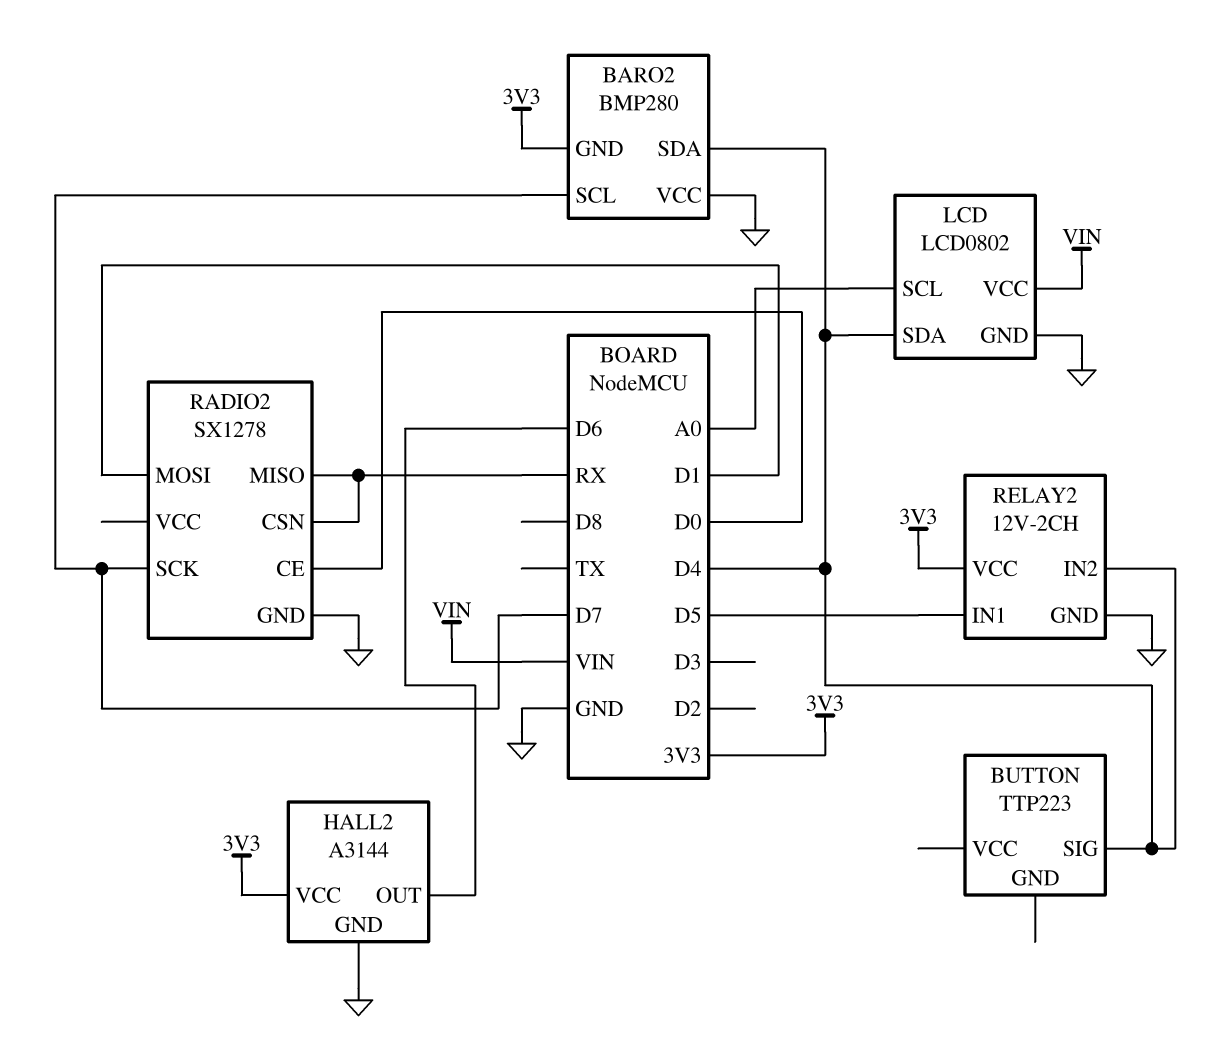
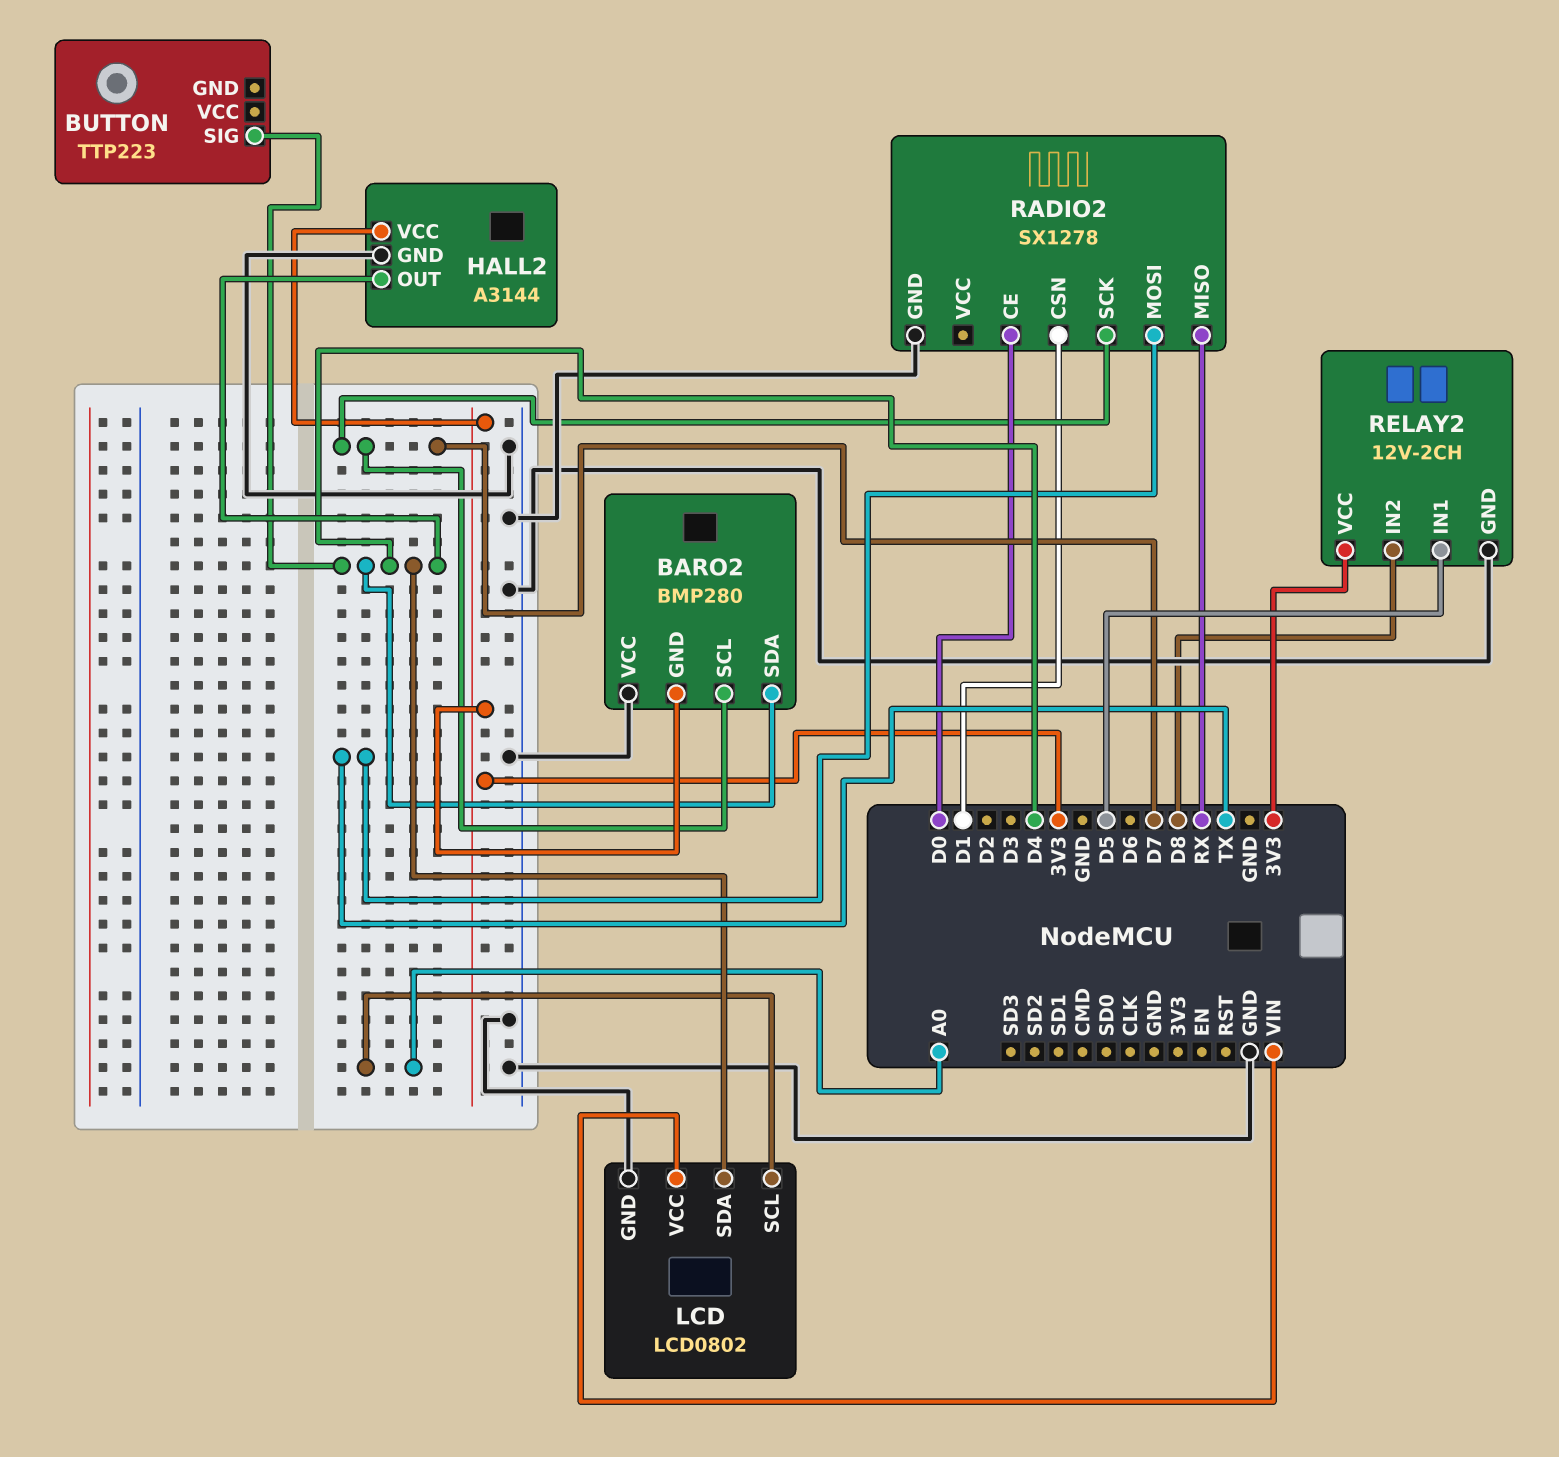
HALL2 pin OUT: D6 -> D4
RADIO2 pin CSN: RX -> D1
RADIO2 pin MOSI: D1 -> TX
RELAY2 pin IN2: D4 -> D8

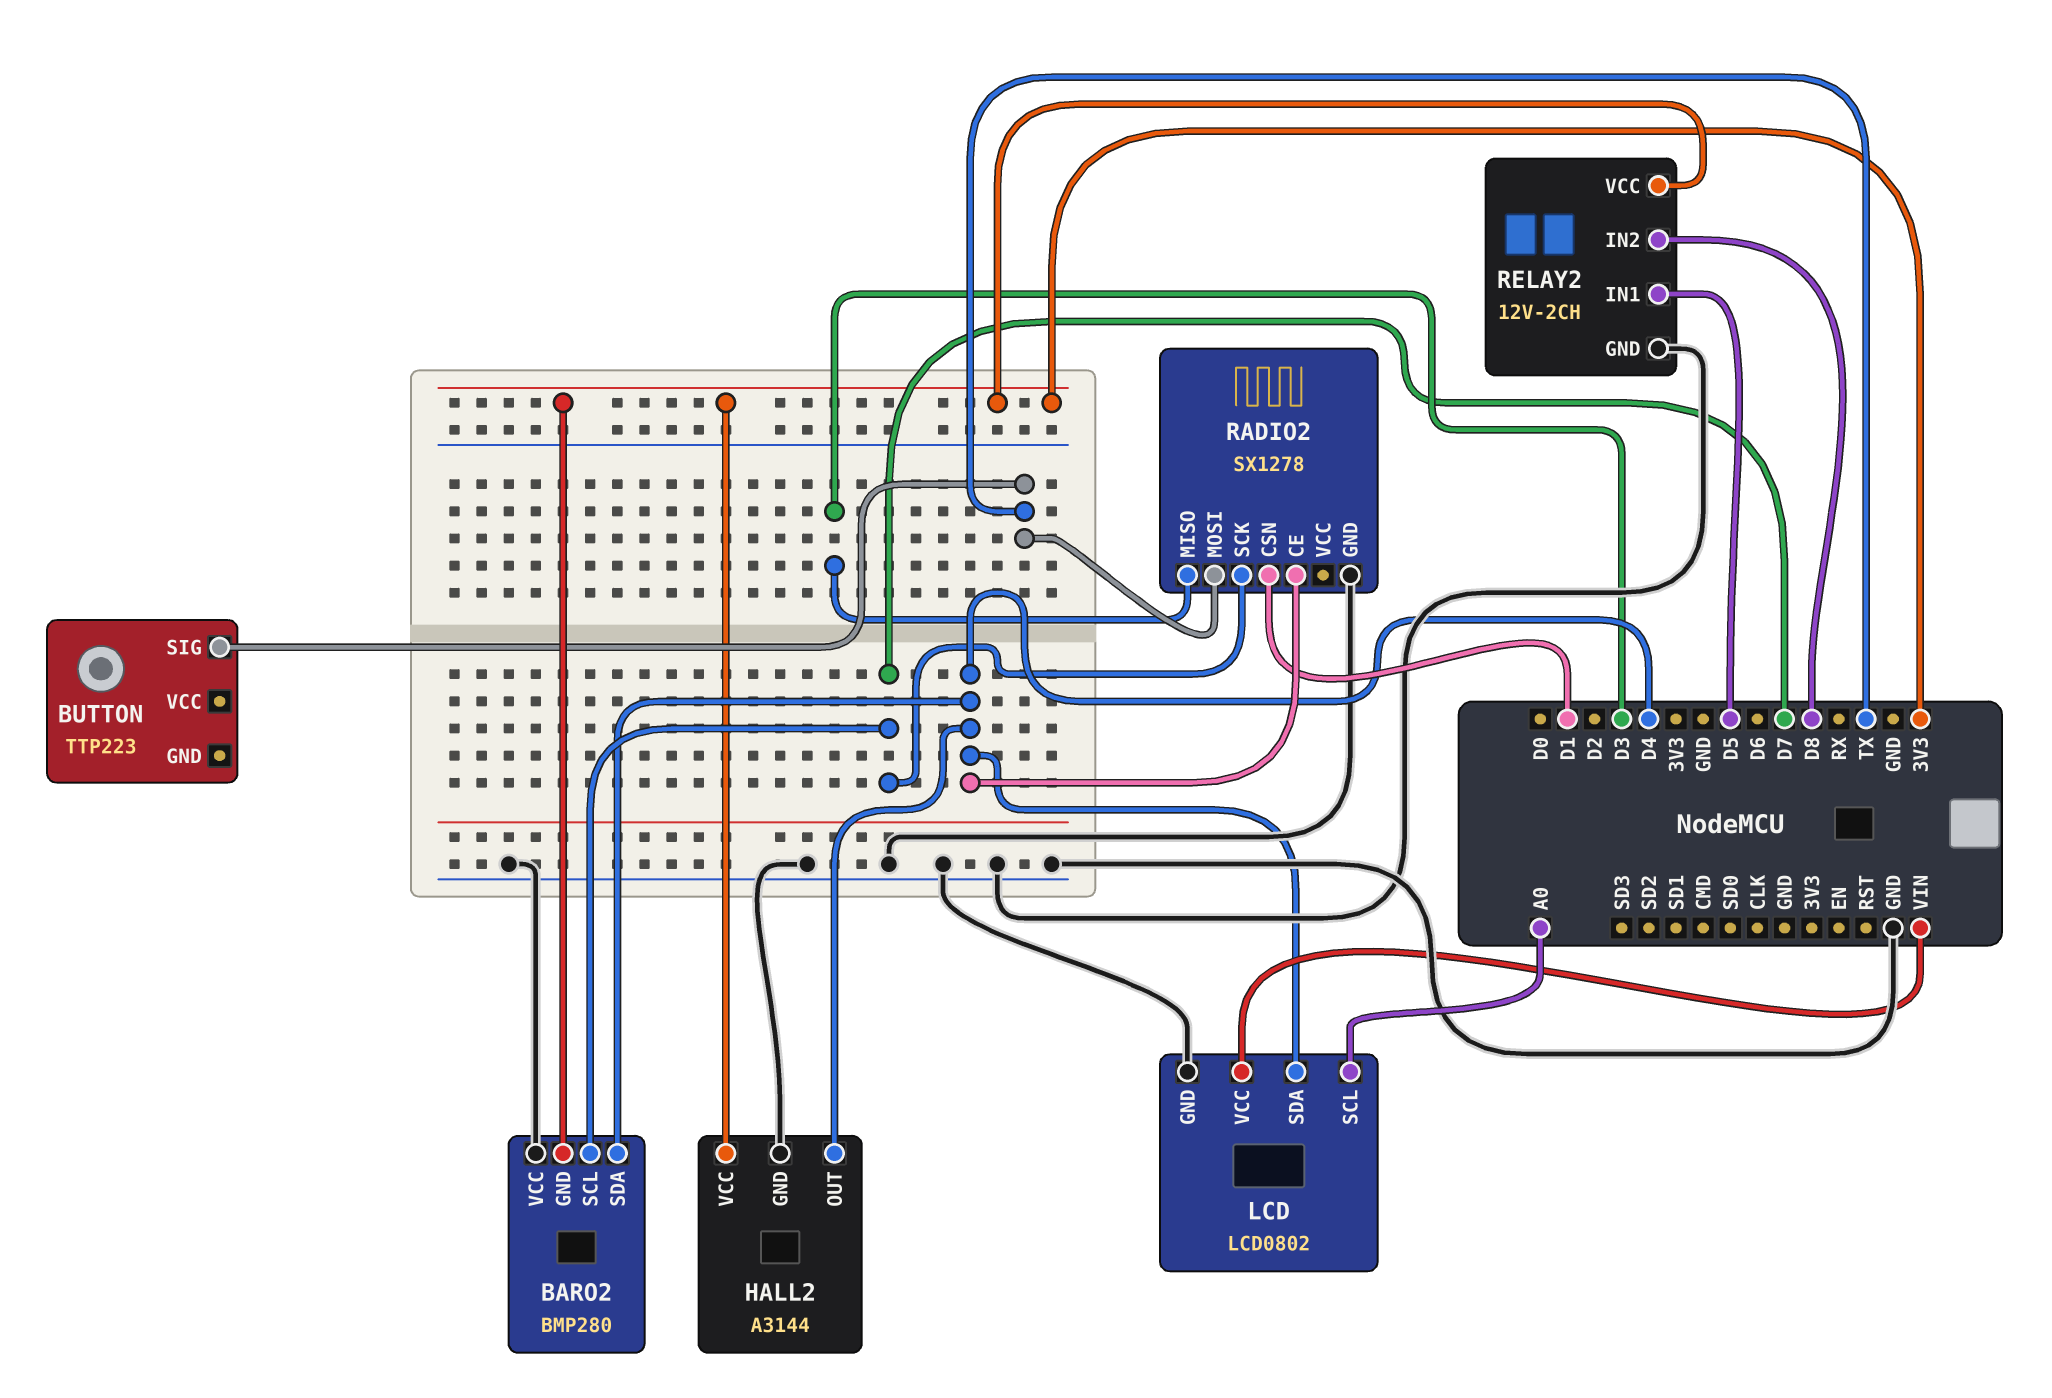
BUTTON pin SIG: D4 -> TX
RADIO2 pin CE: D0 -> D4
RADIO2 pin MISO: RX -> D3

